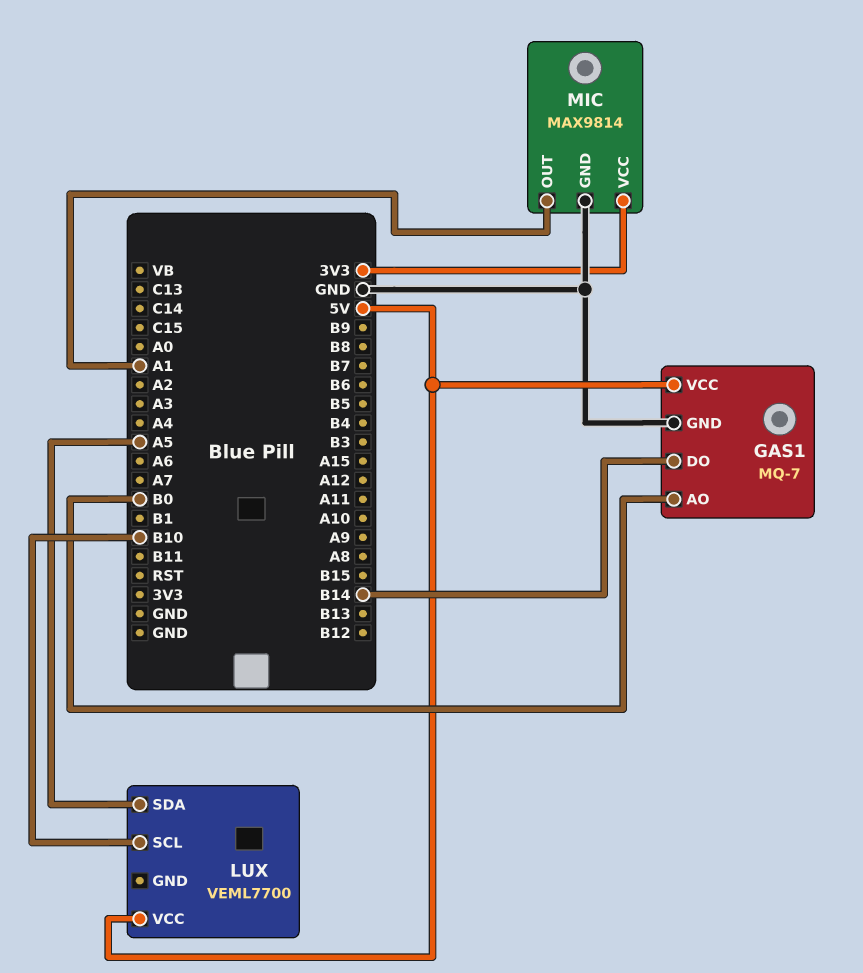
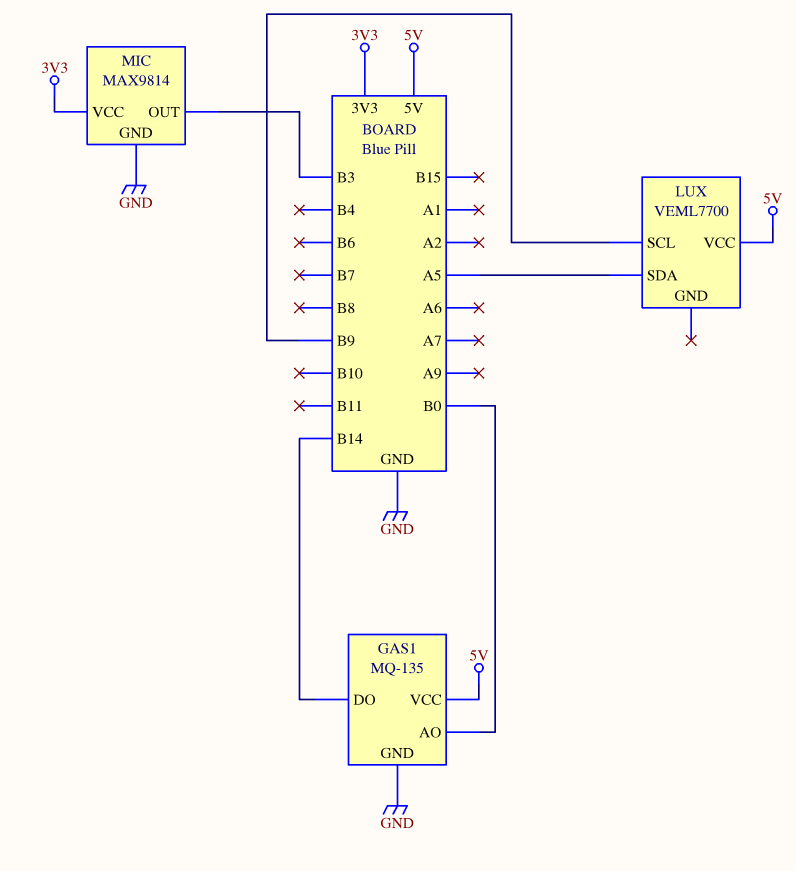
GAS1: MQ-7 -> MQ-135
LUX pin SCL: B10 -> B9
MIC pin OUT: A1 -> B3

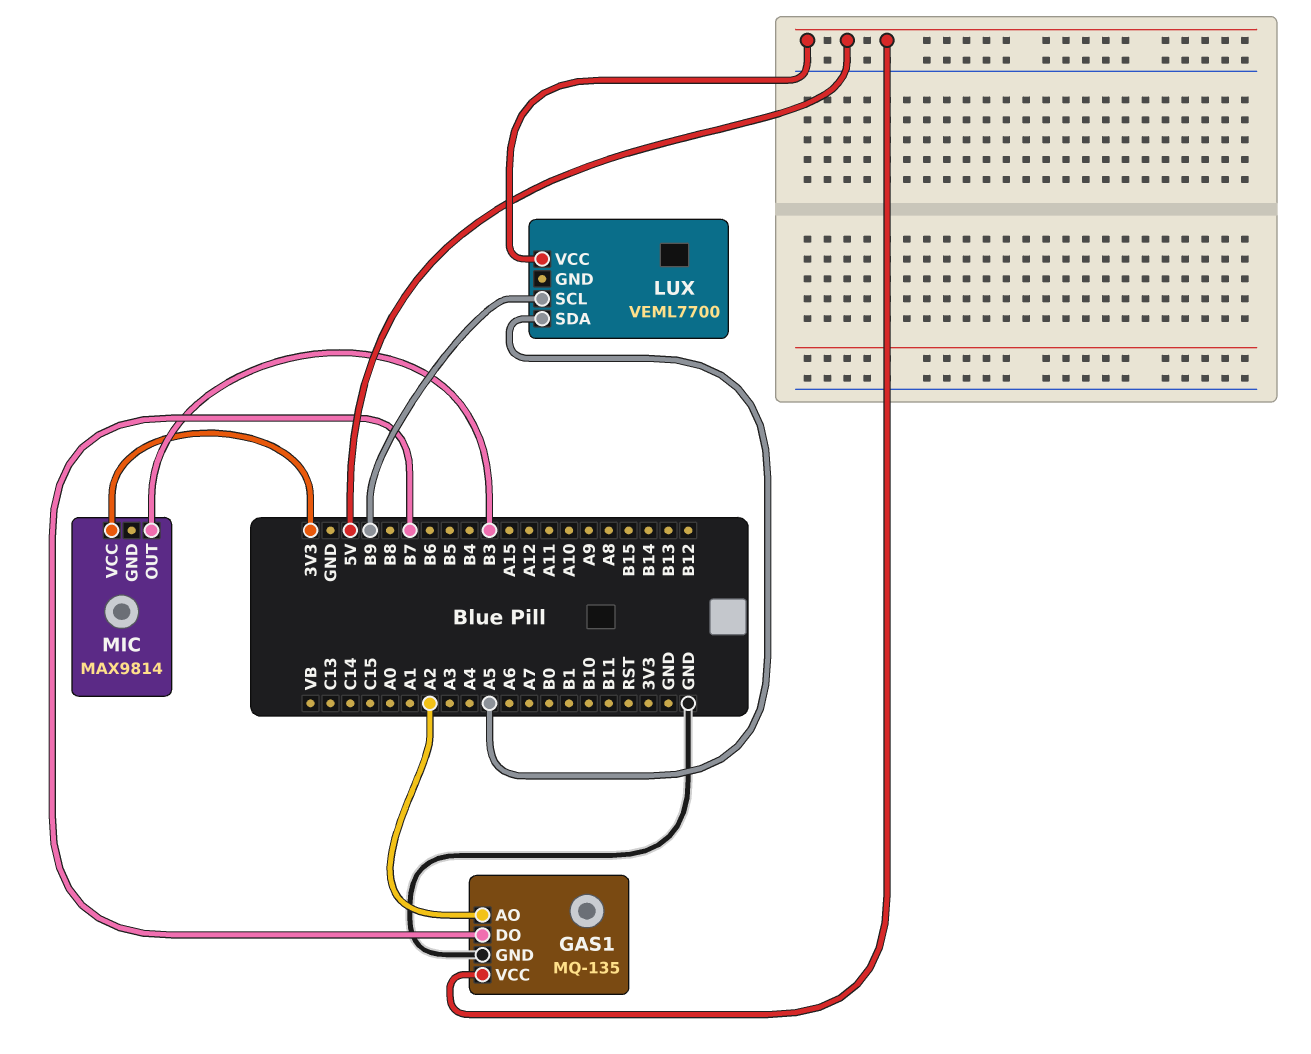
GAS1 pin AO: B0 -> A2
GAS1 pin DO: B14 -> B7
MIC pin GND: GND -> none

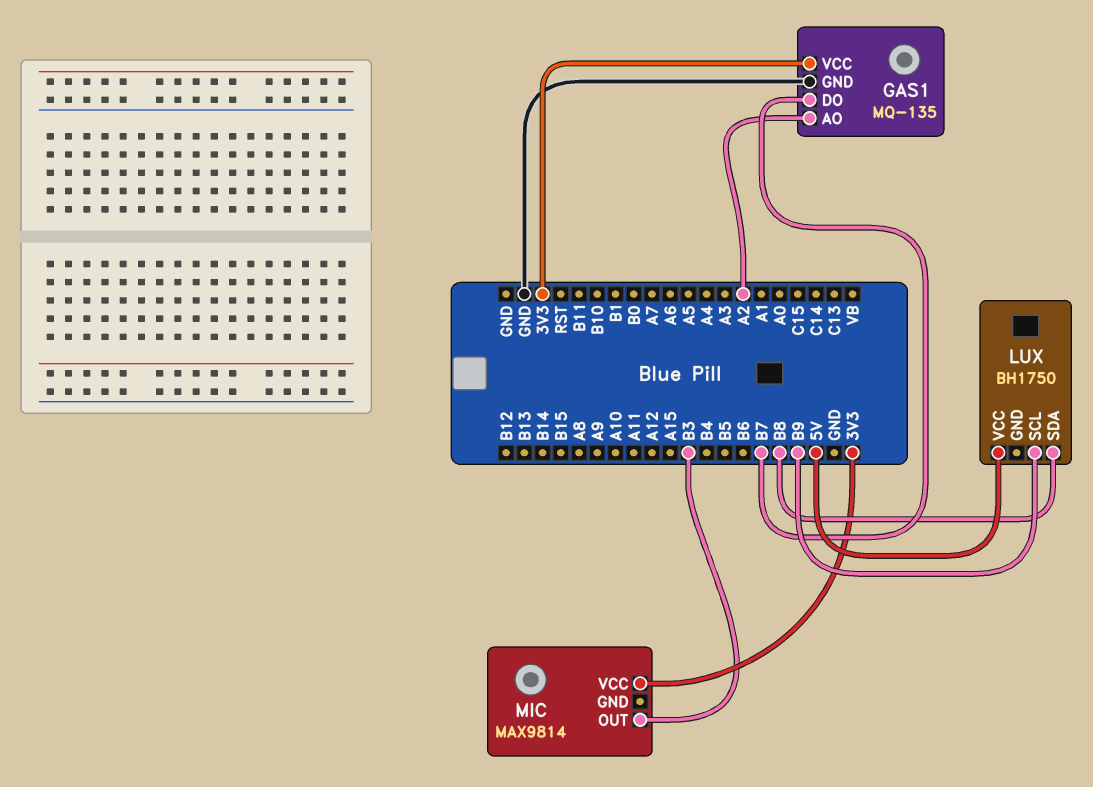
GAS1 pin VCC: 5V -> 3V3
LUX: VEML7700 -> BH1750
LUX pin SDA: A5 -> B8

